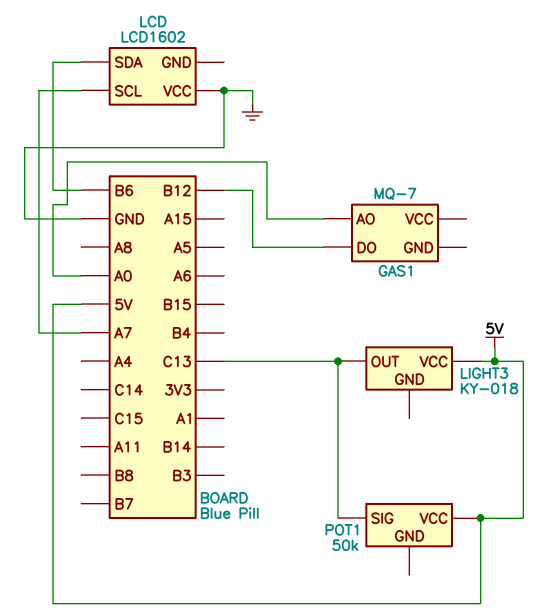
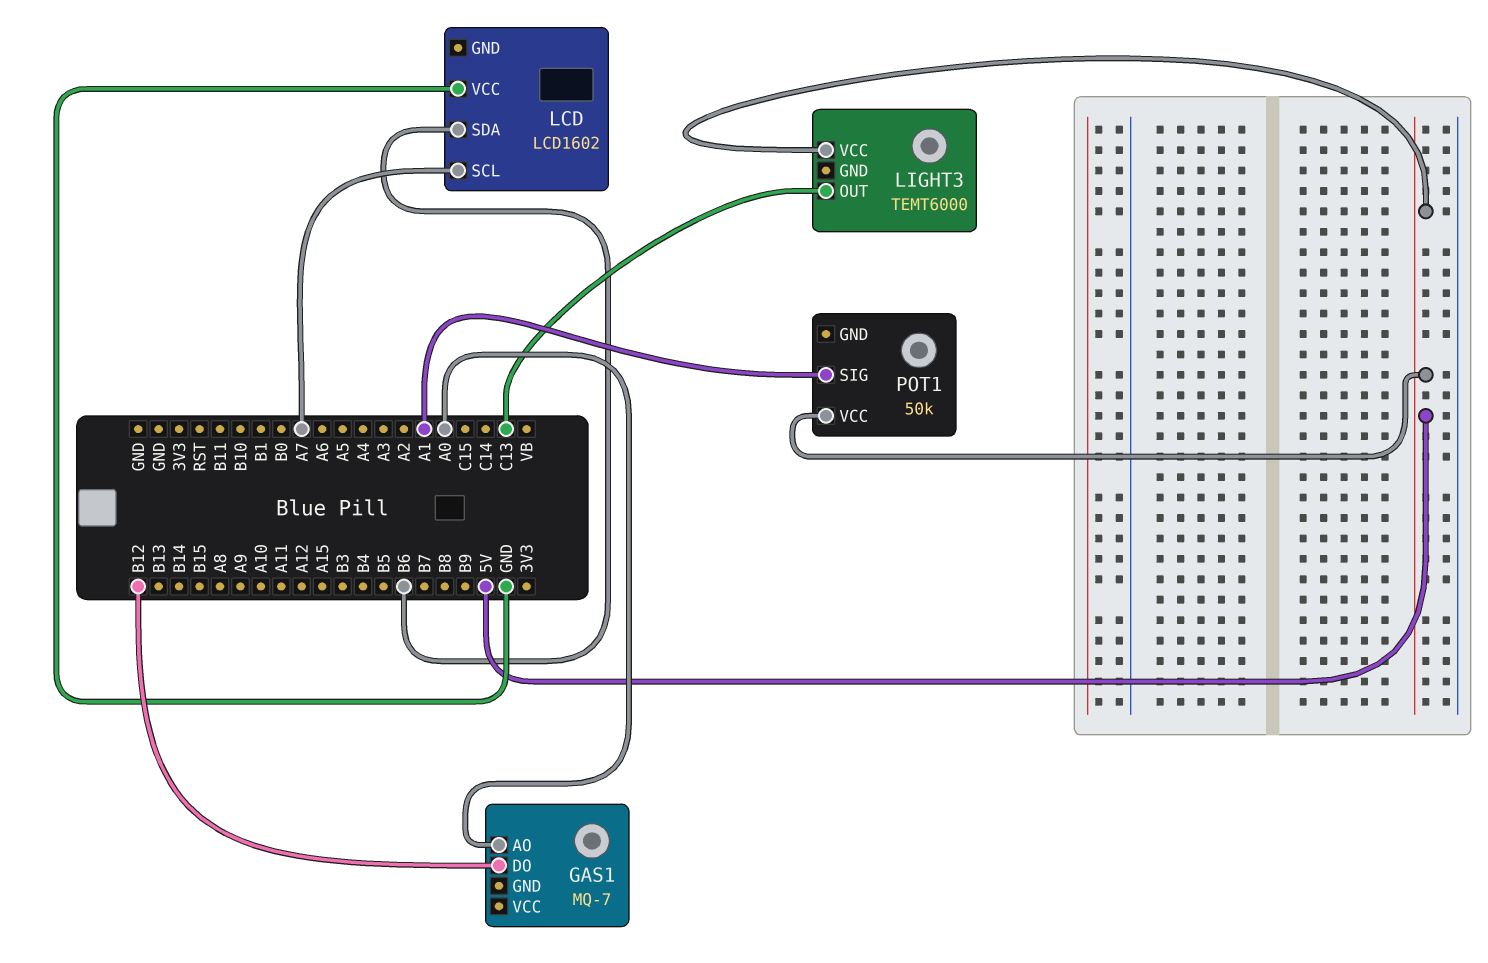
LIGHT3: KY-018 -> TEMT6000
POT1 pin SIG: C13 -> A1

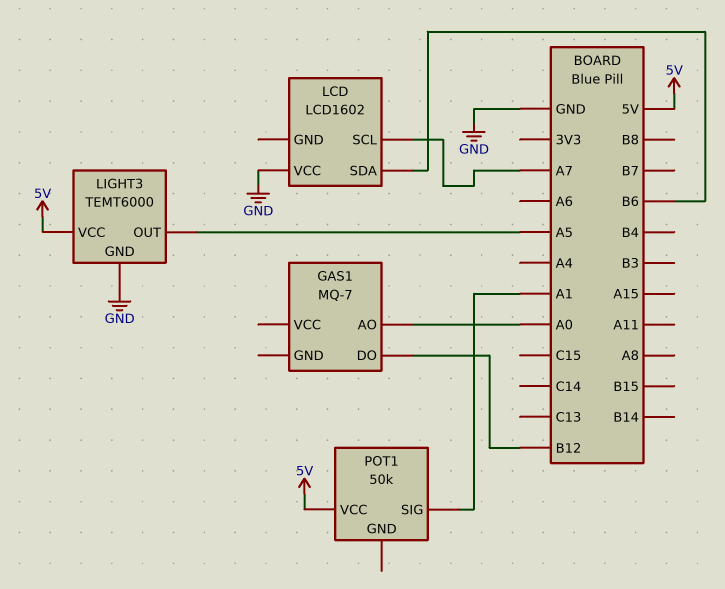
LIGHT3 pin GND: none -> GND
LIGHT3 pin OUT: C13 -> A5

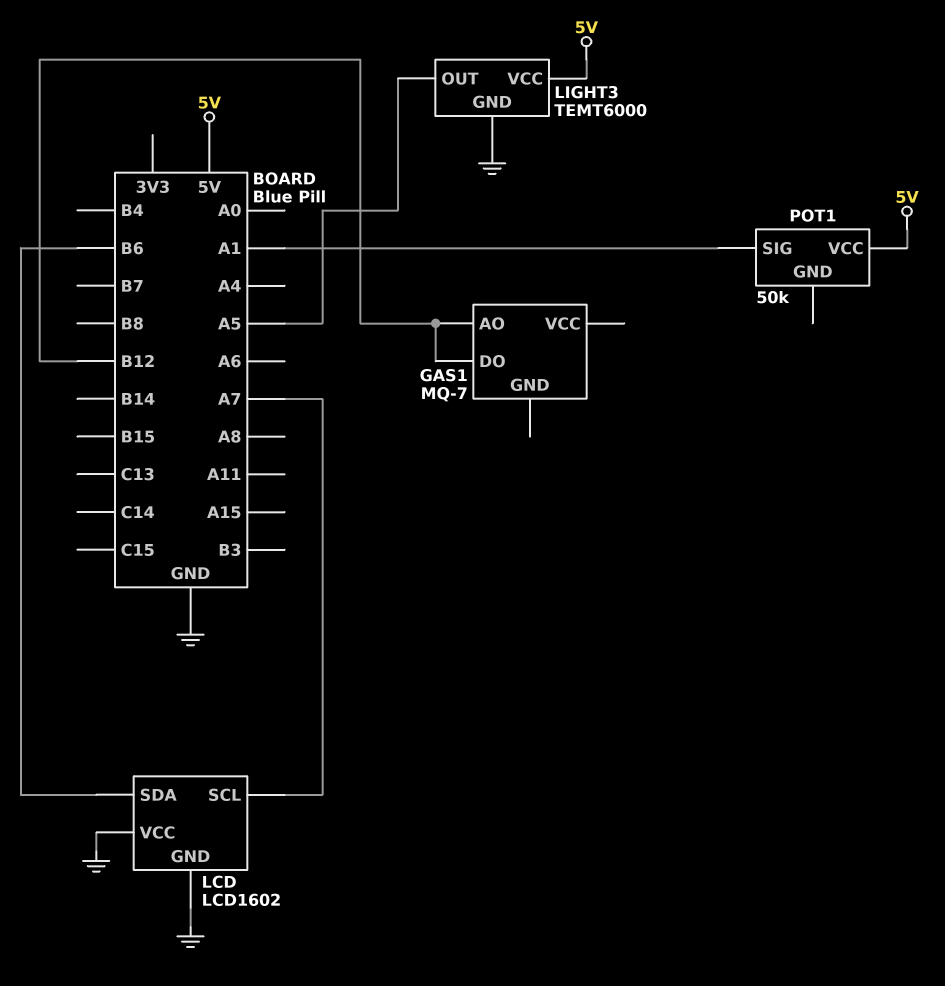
GAS1 pin AO: A0 -> B12
LCD pin GND: none -> GND

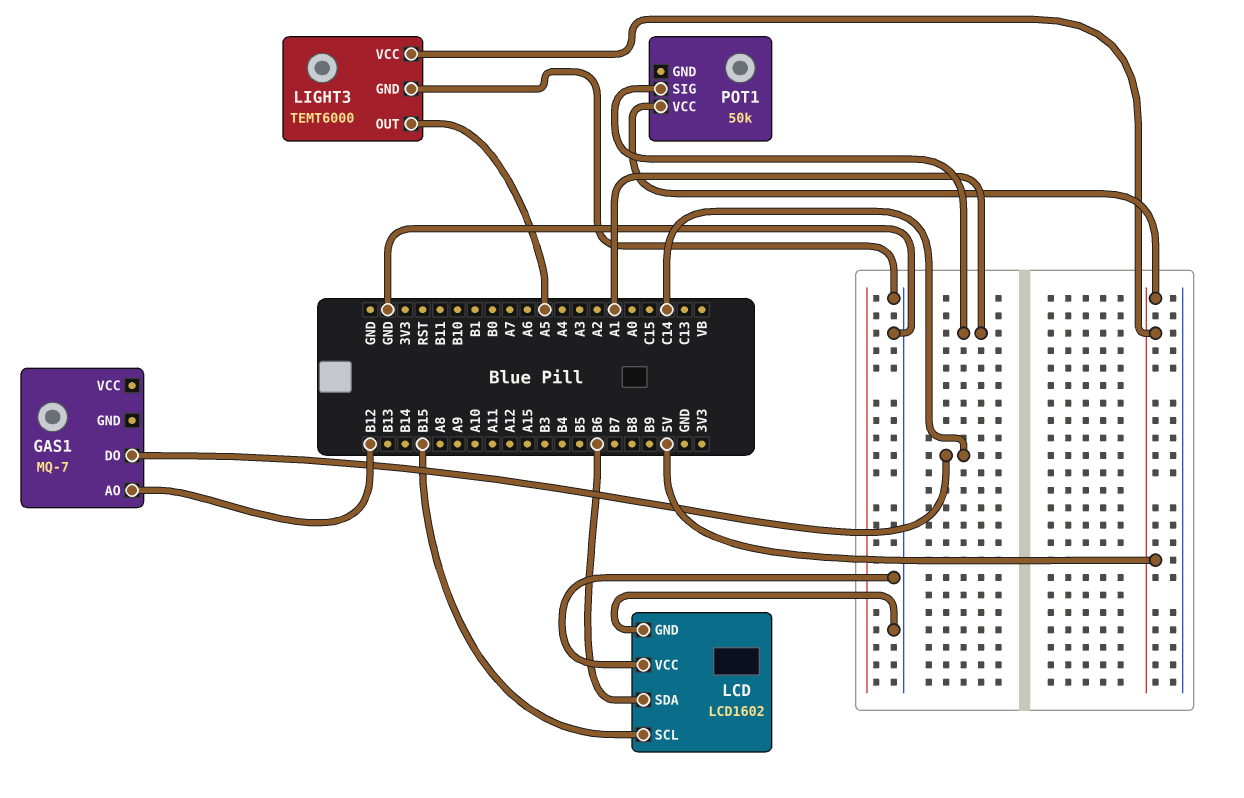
GAS1 pin DO: B12 -> C14
LCD pin SCL: A7 -> B15

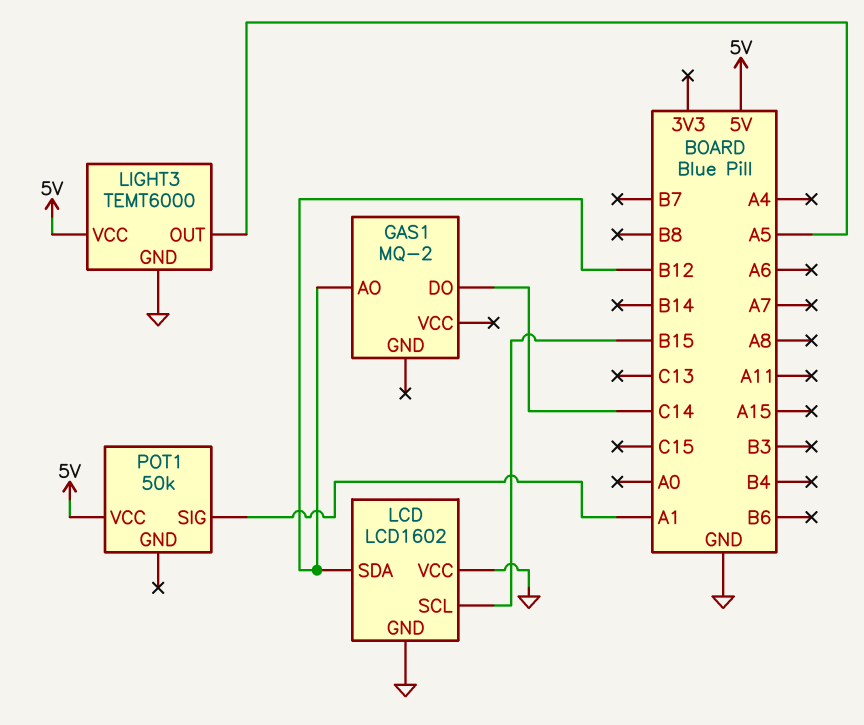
GAS1: MQ-7 -> MQ-2
LCD pin SDA: B6 -> B12

